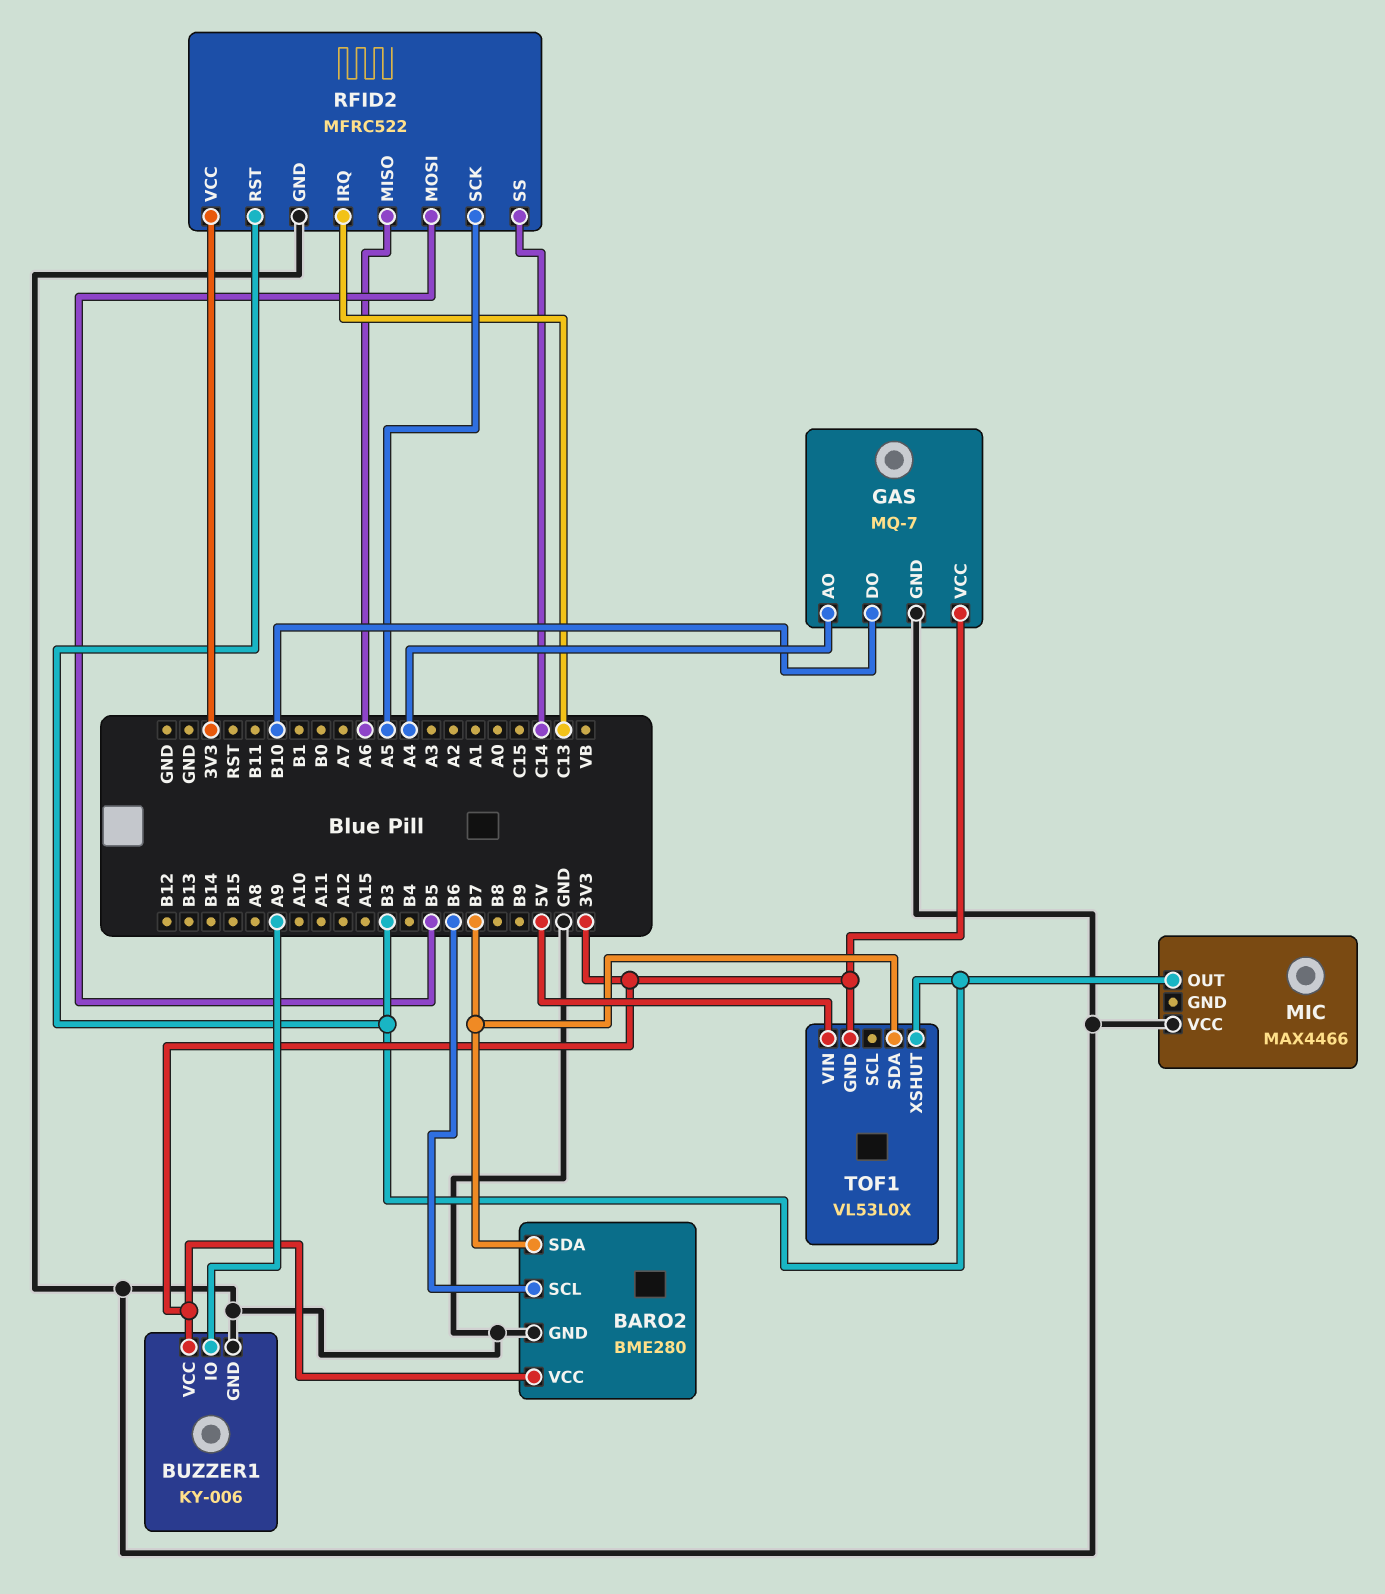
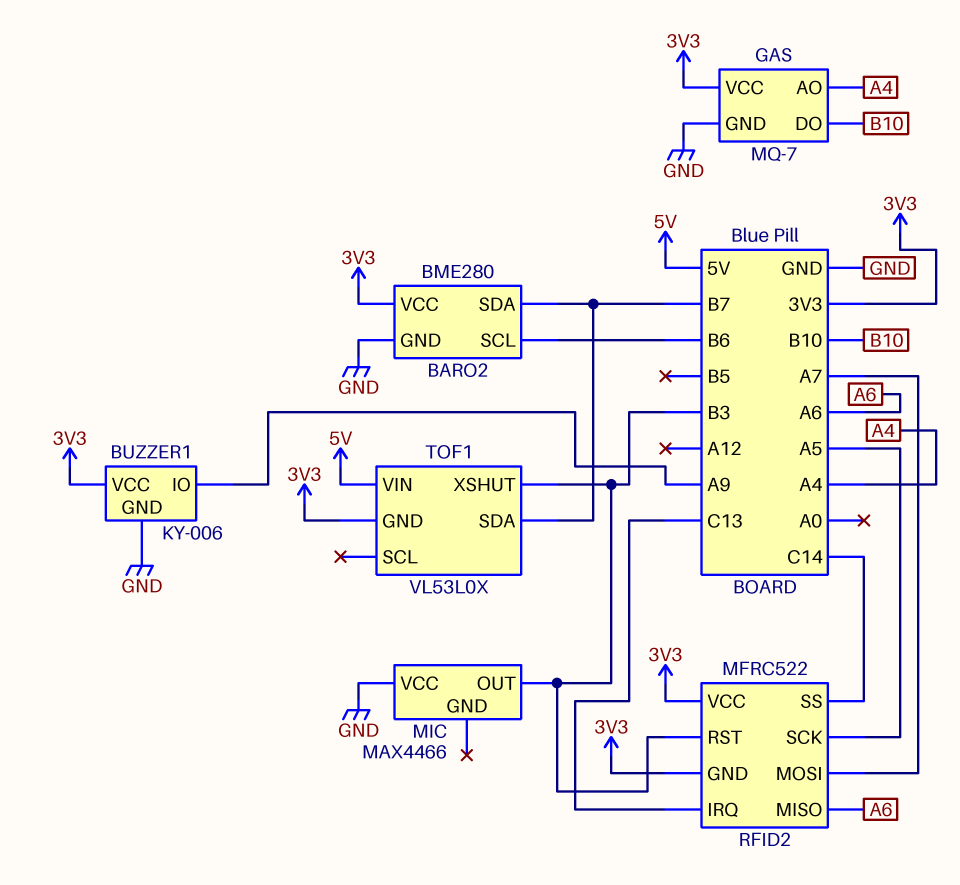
RFID2 pin GND: GND -> 3V3
RFID2 pin MOSI: B5 -> A7

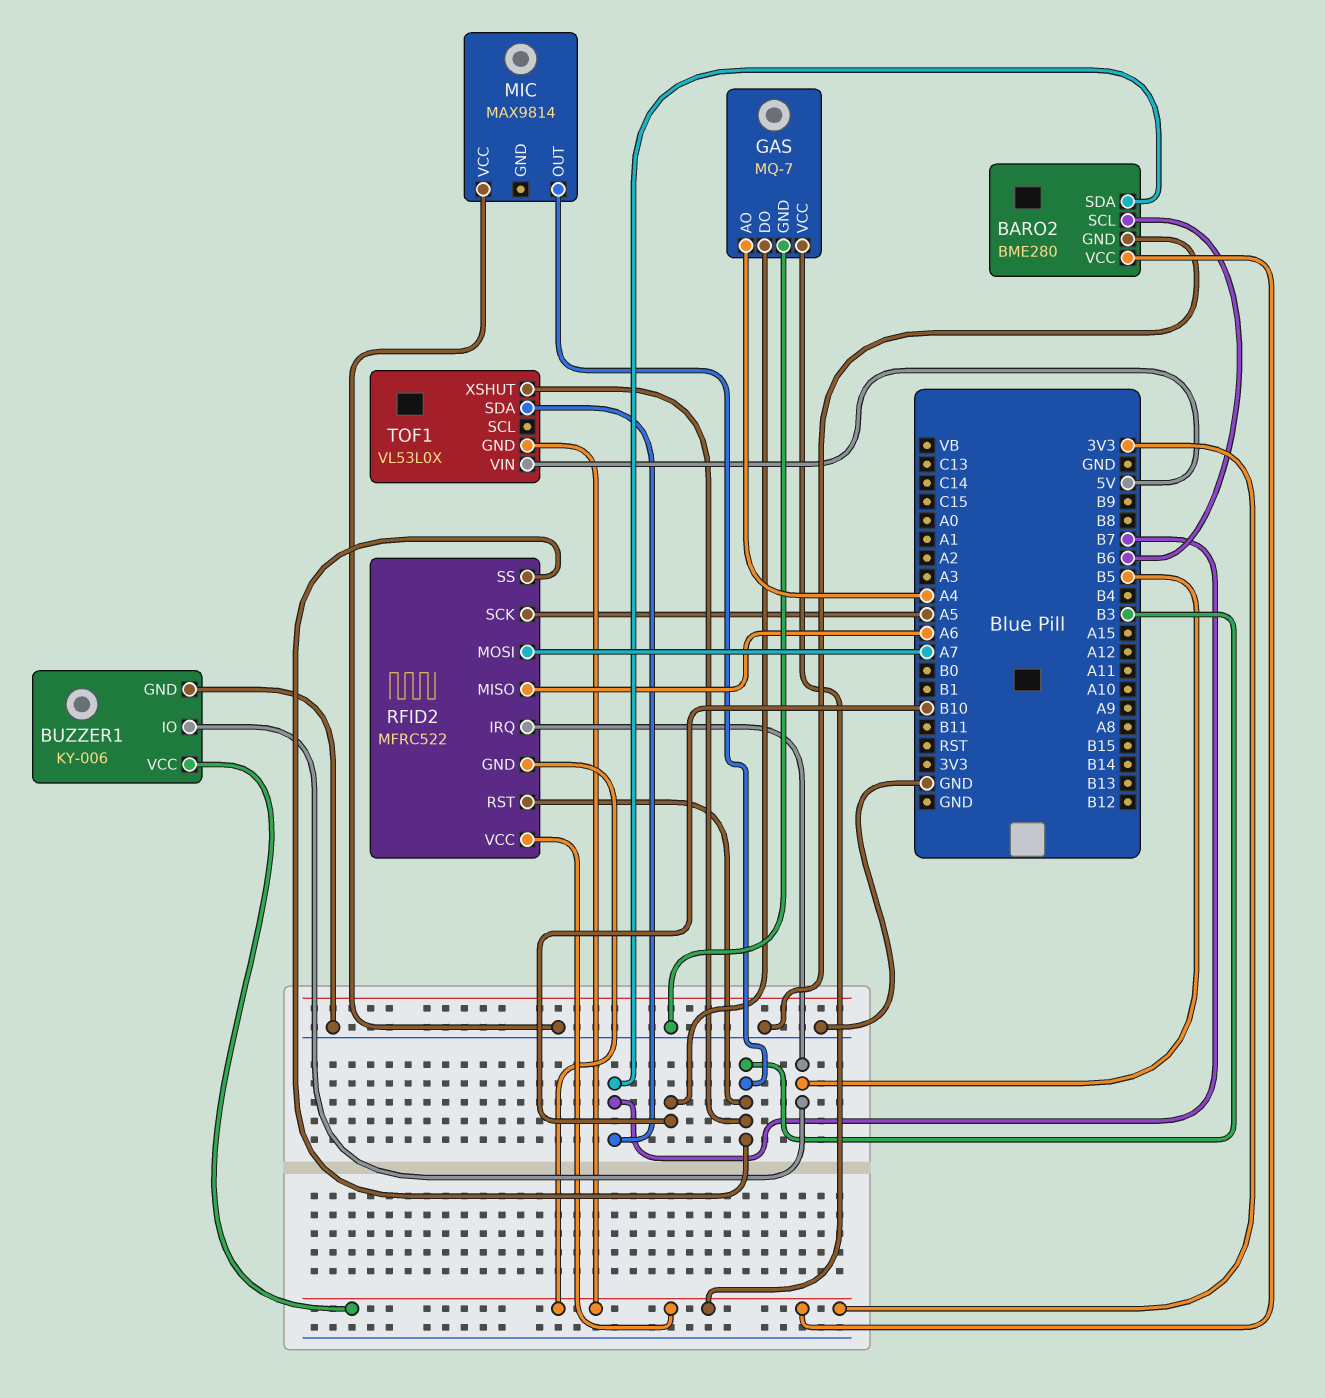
BUZZER1 pin IO: A9 -> B5
MIC: MAX4466 -> MAX9814
RFID2 pin IRQ: C13 -> B5
RFID2 pin SS: C14 -> B3

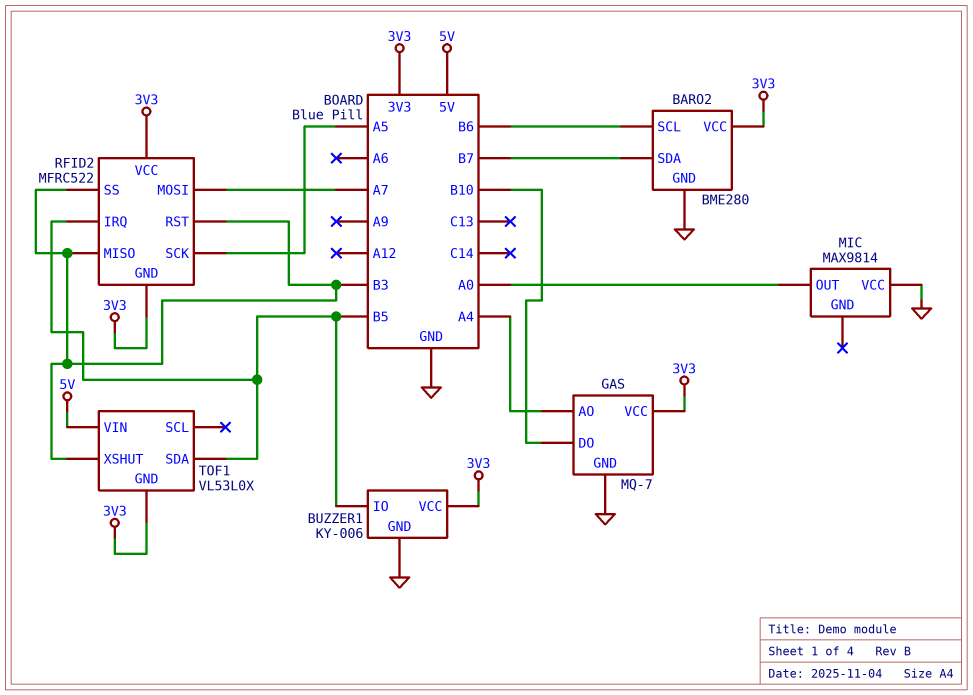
MIC pin OUT: B3 -> A0
RFID2 pin MISO: A6 -> B3
TOF1 pin SDA: B7 -> B5

